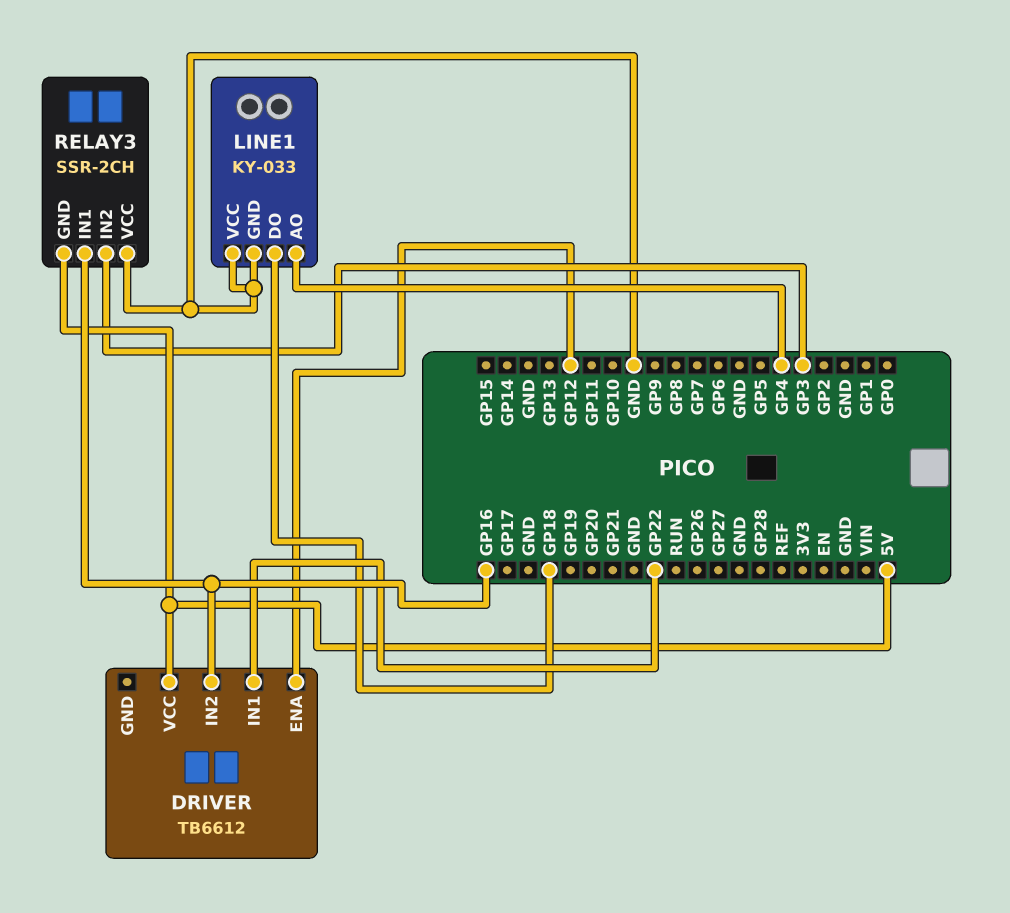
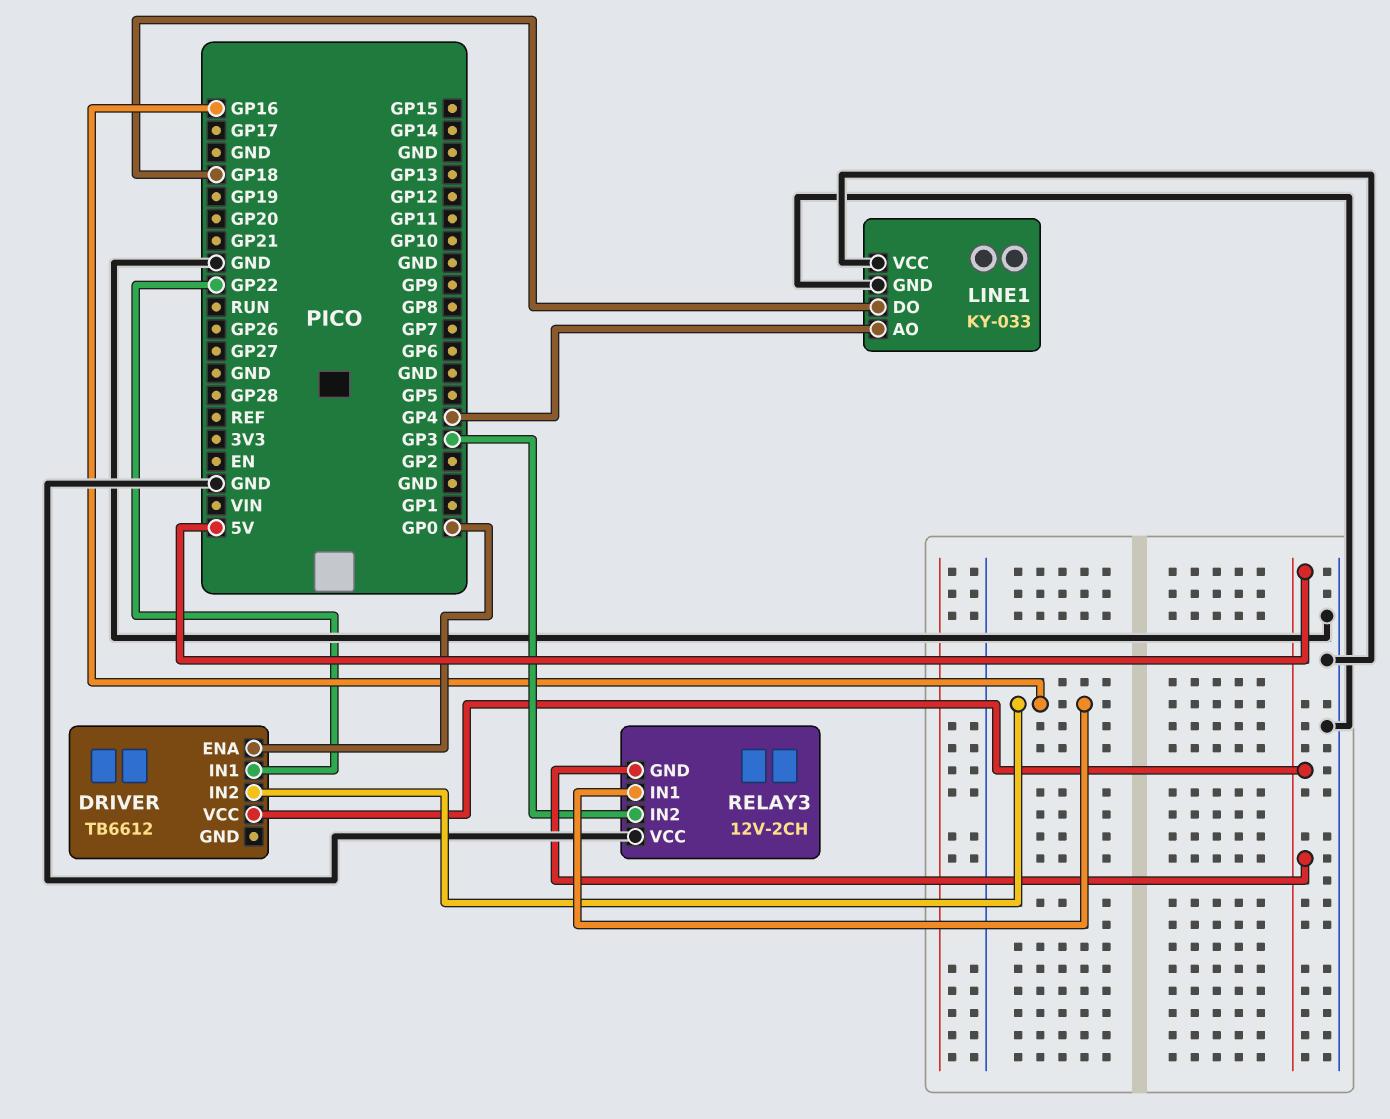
DRIVER pin ENA: GP12 -> GP0
RELAY3: SSR-2CH -> 12V-2CH

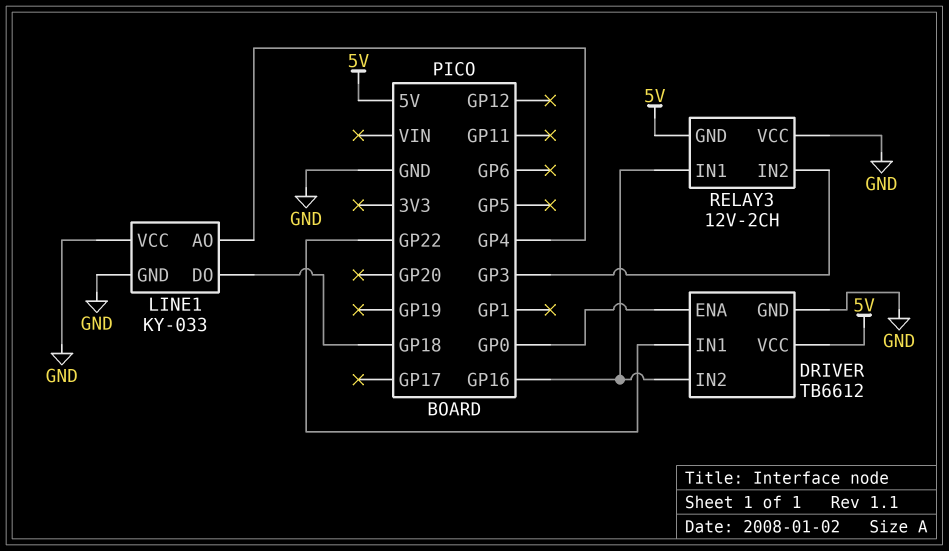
DRIVER pin GND: none -> GND

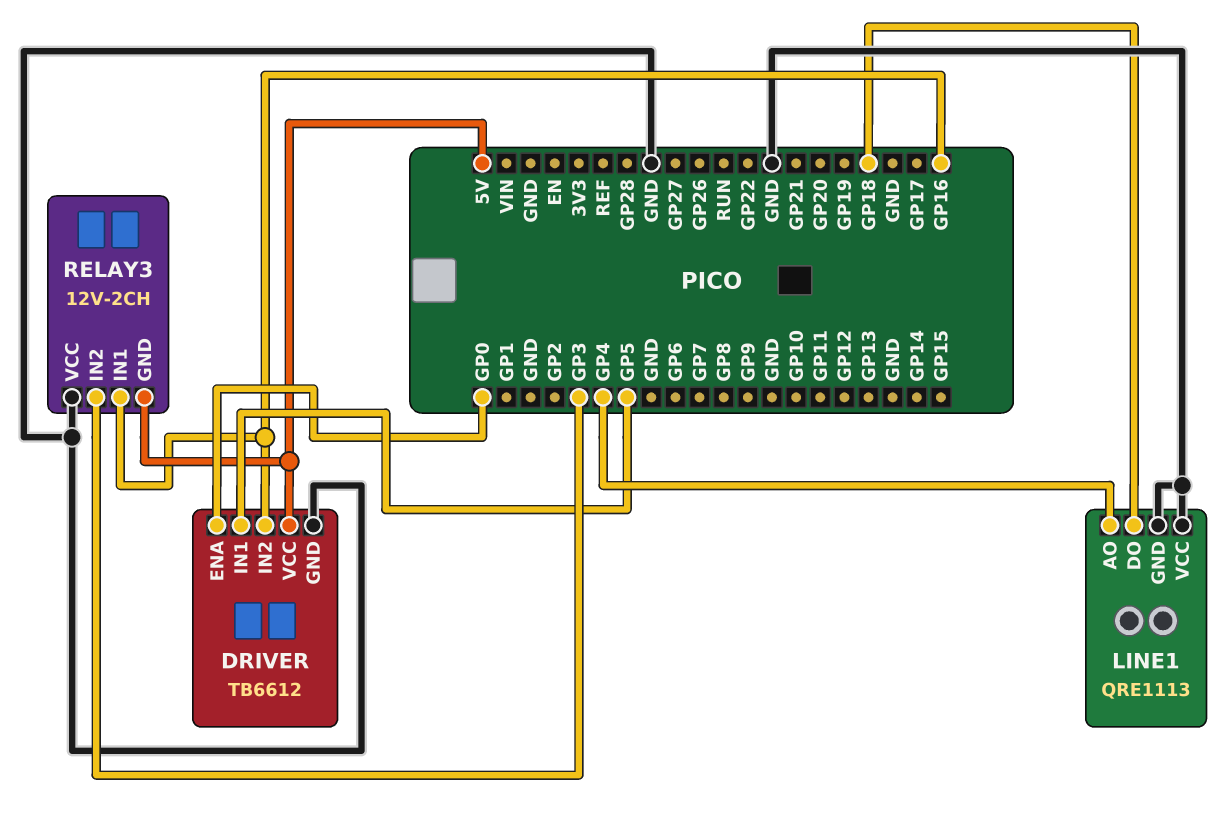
DRIVER pin IN1: GP22 -> GP5
LINE1: KY-033 -> QRE1113

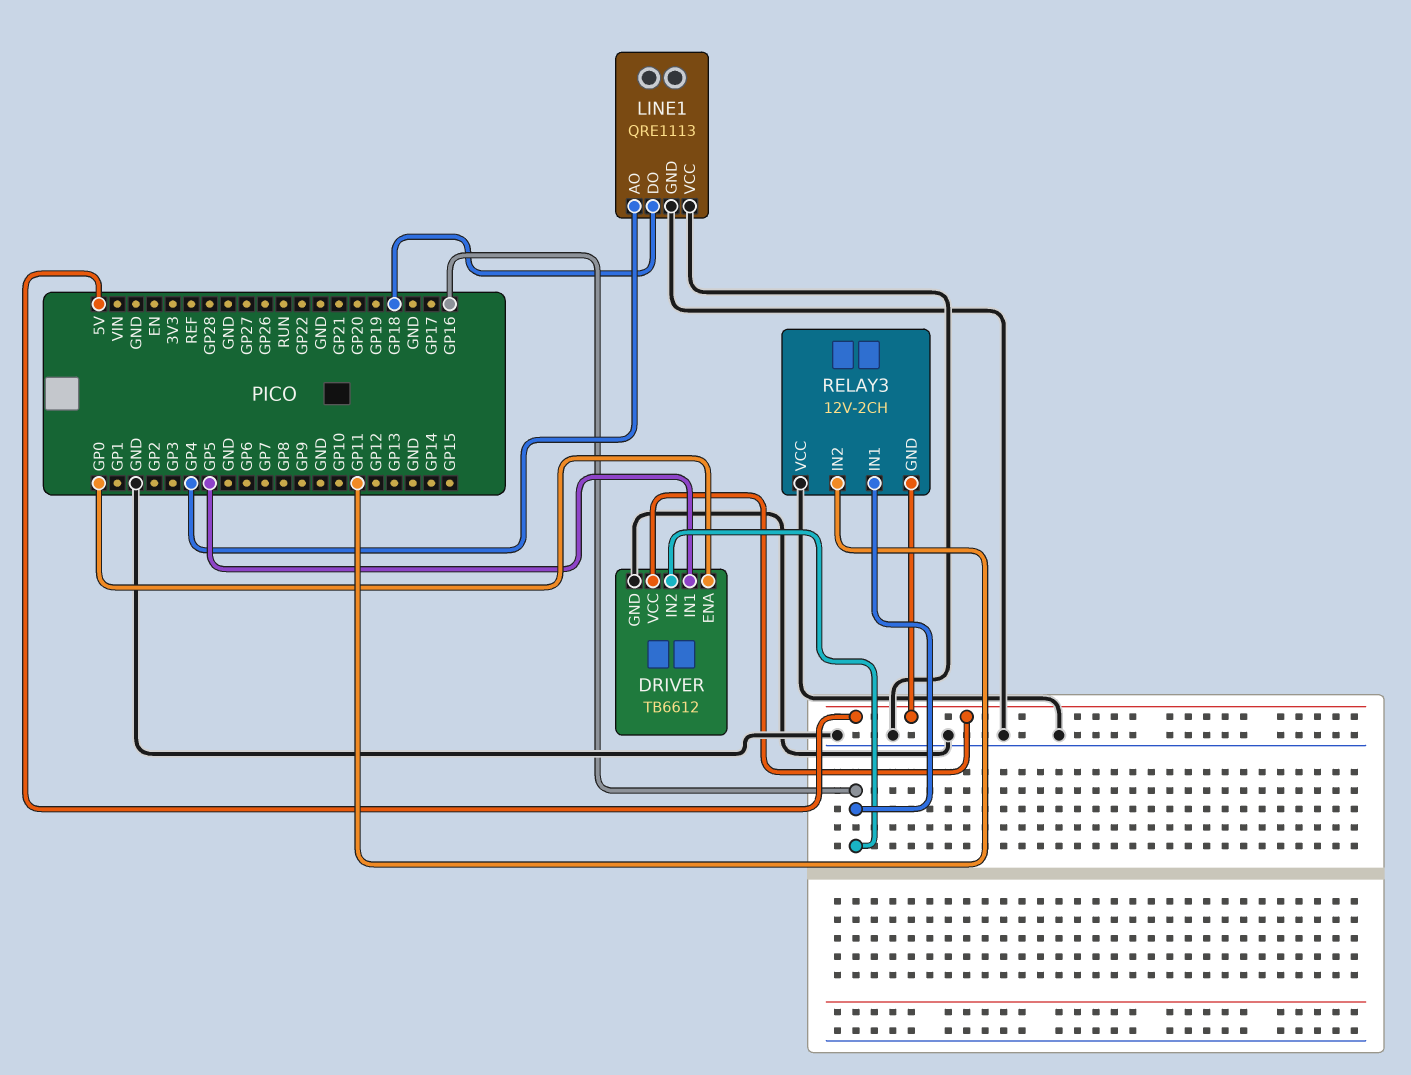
RELAY3 pin IN2: GP3 -> GP11

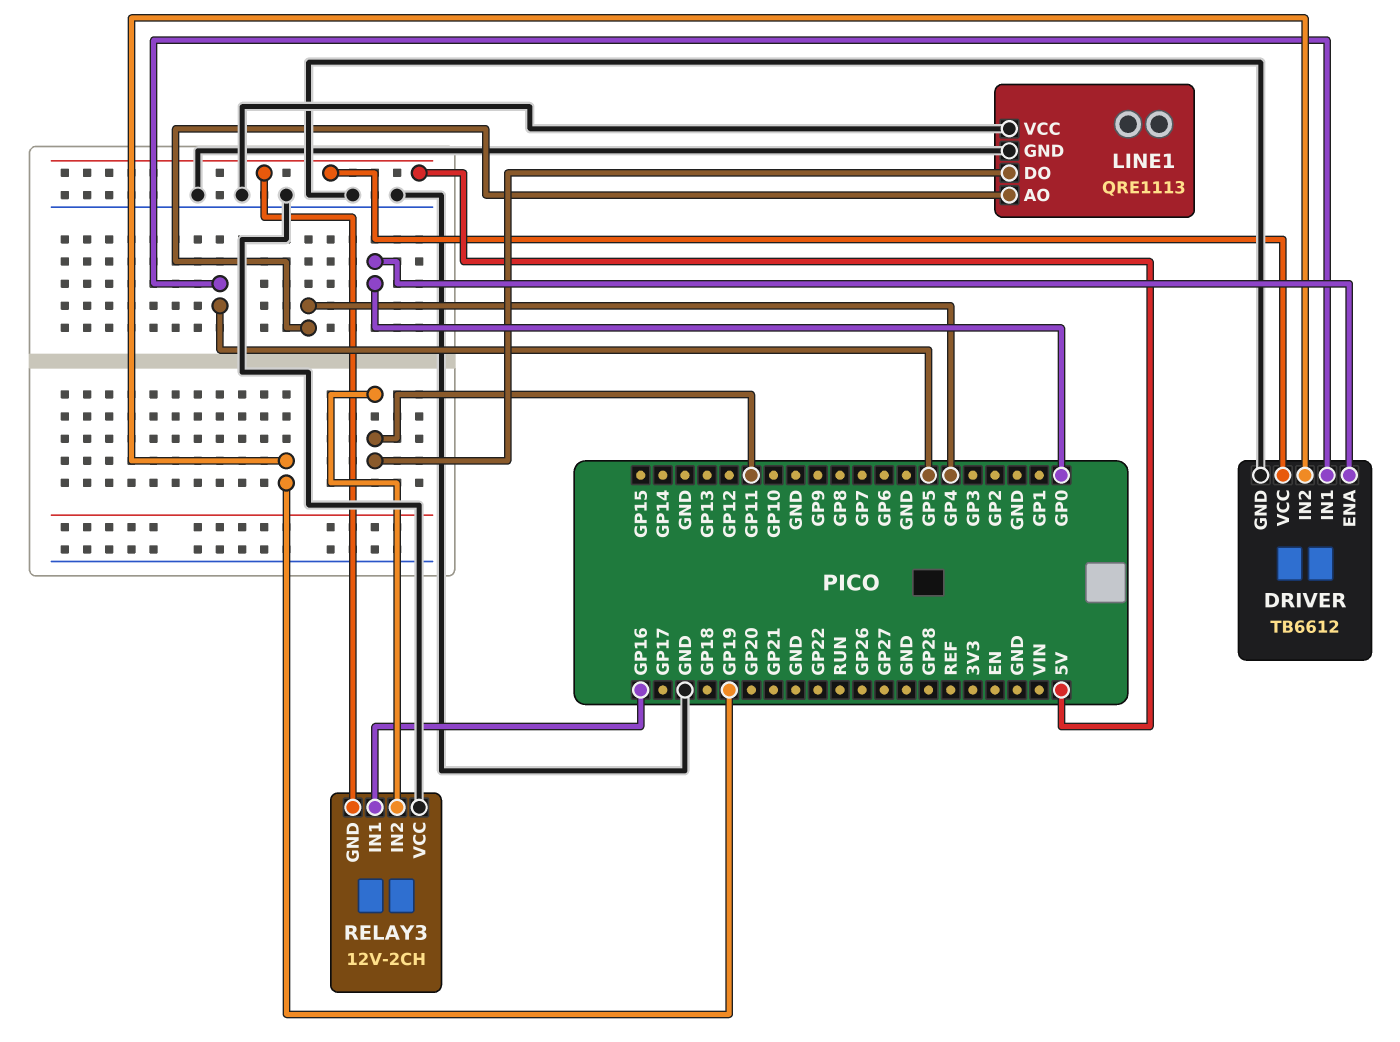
DRIVER pin IN2: GP16 -> GP19
LINE1 pin DO: GP18 -> GP11

